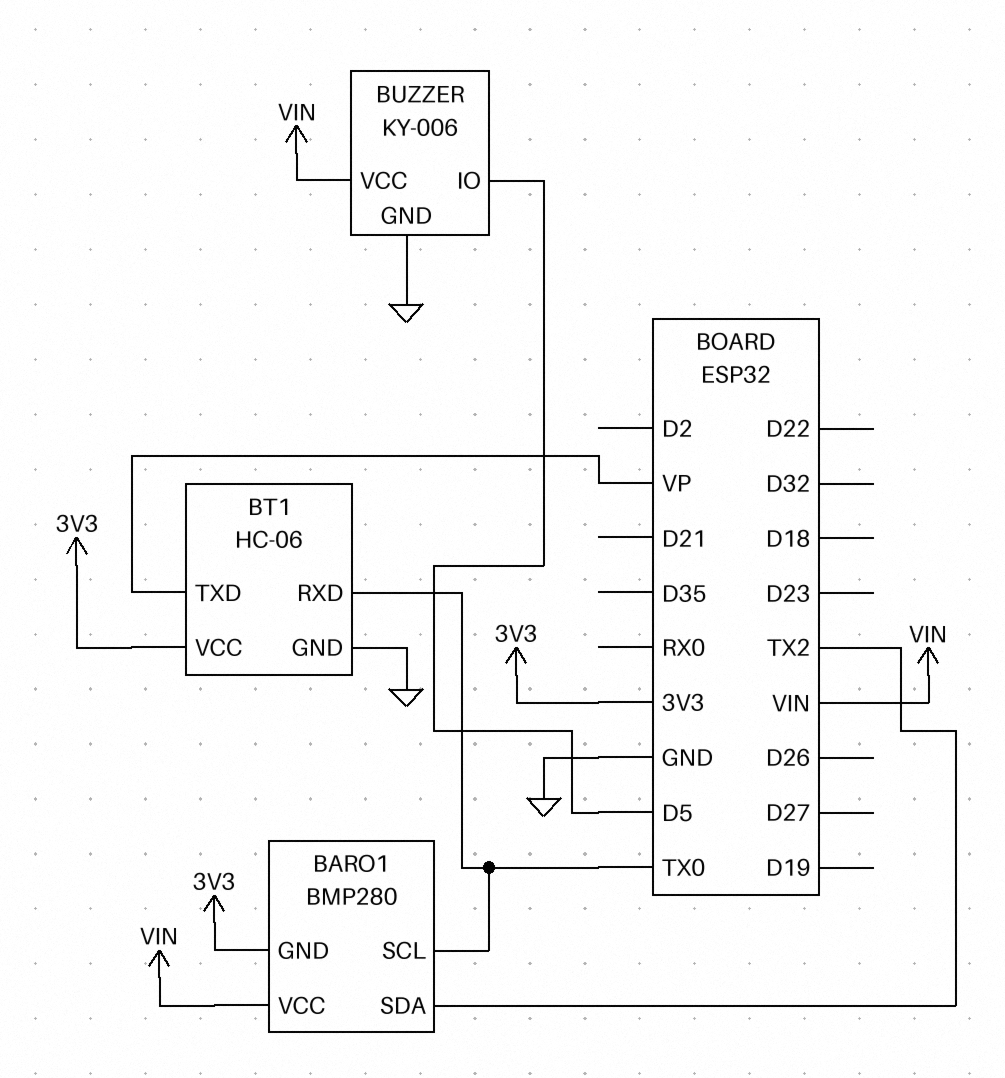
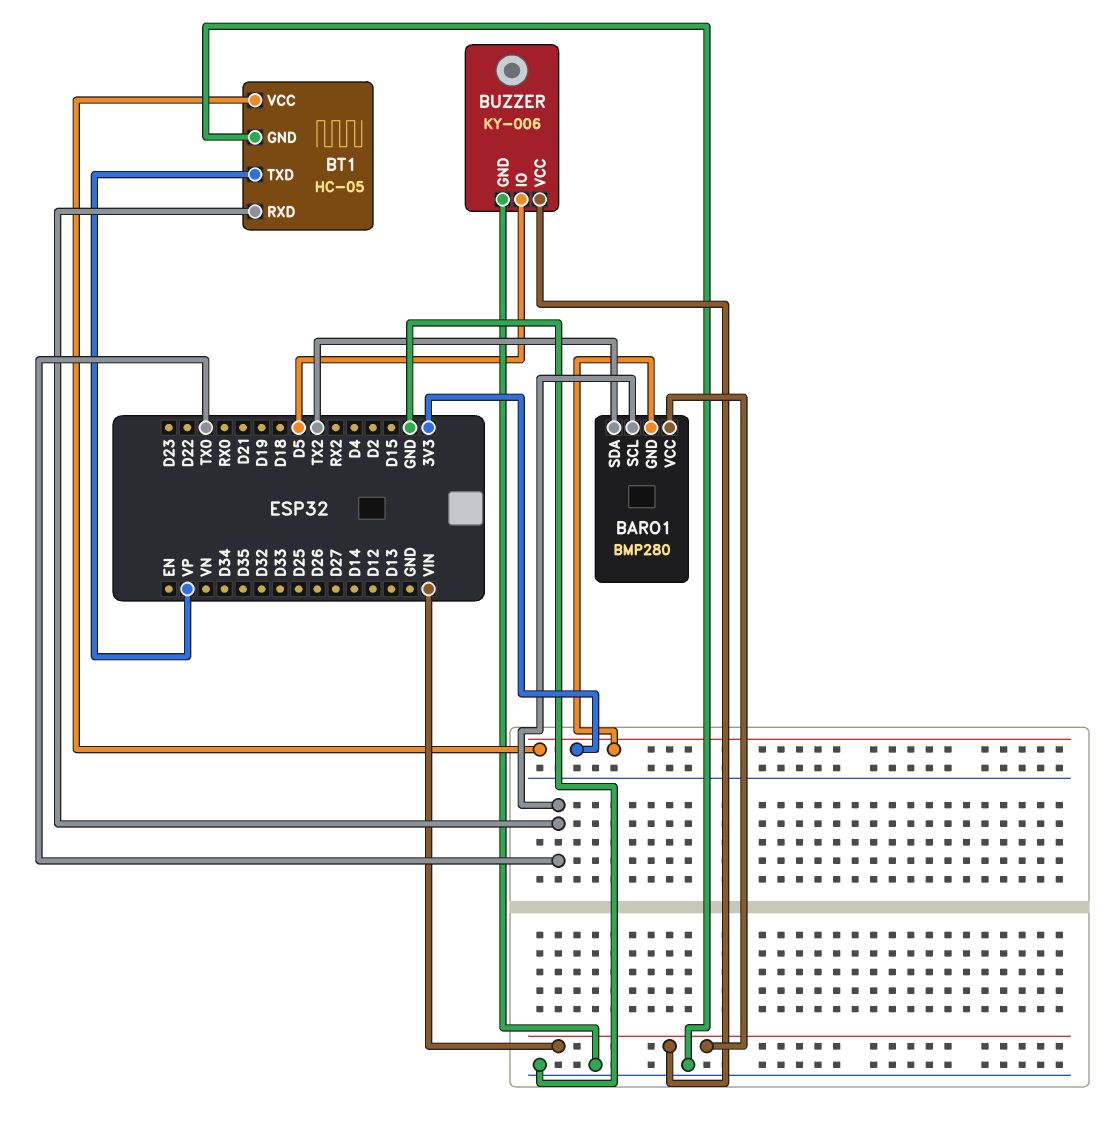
BT1: HC-06 -> HC-05

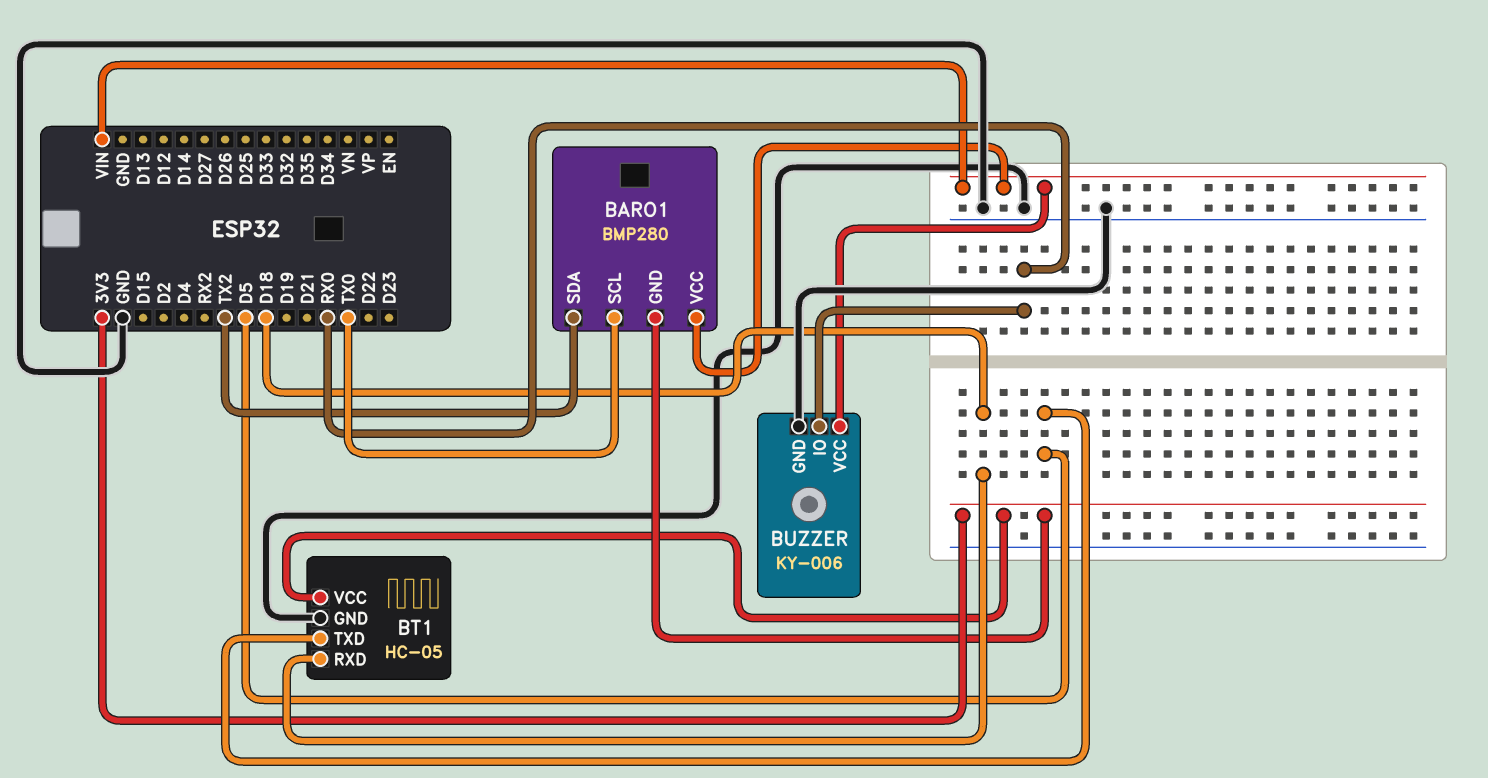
BT1 pin RXD: TX0 -> D18
BT1 pin TXD: VP -> D5
BUZZER pin IO: D5 -> RX0

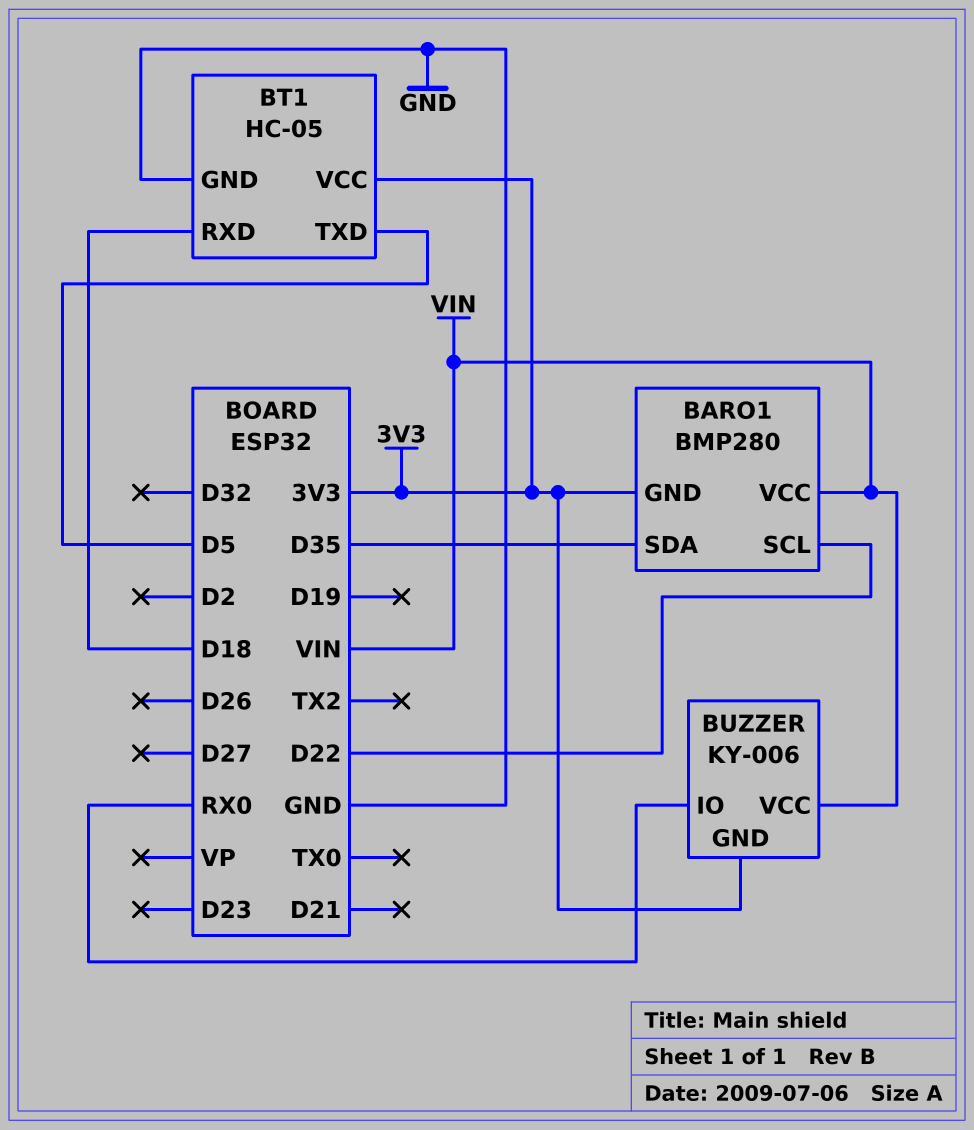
BARO1 pin SCL: TX0 -> D22
BARO1 pin SDA: TX2 -> D35
BUZZER pin GND: GND -> 3V3

